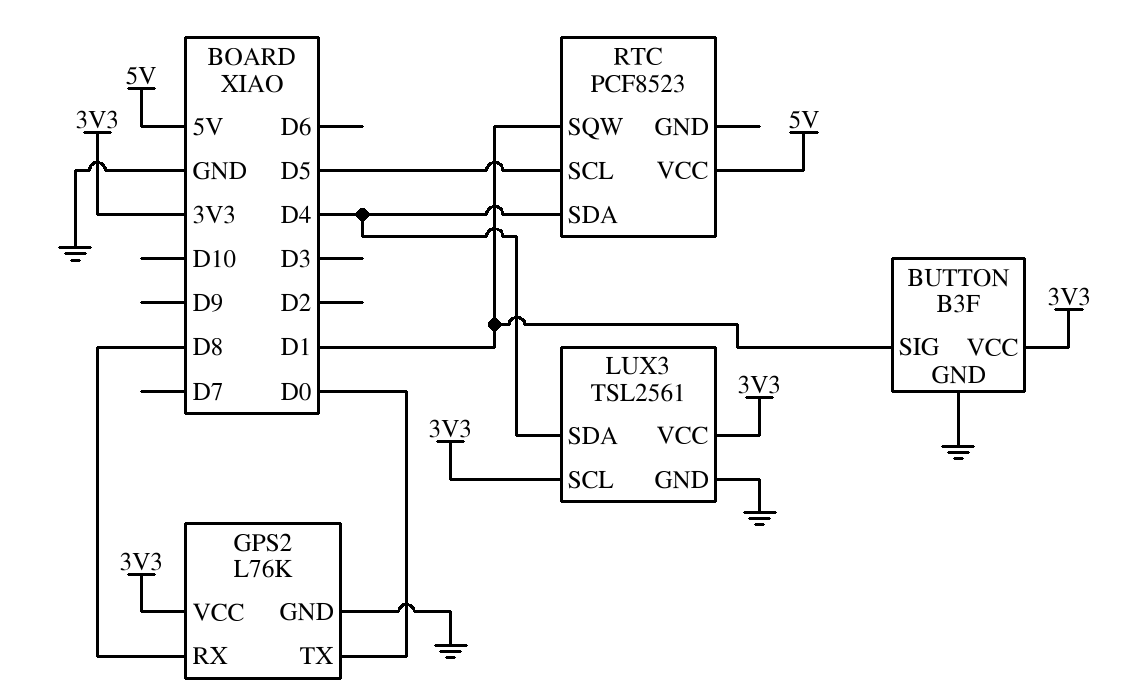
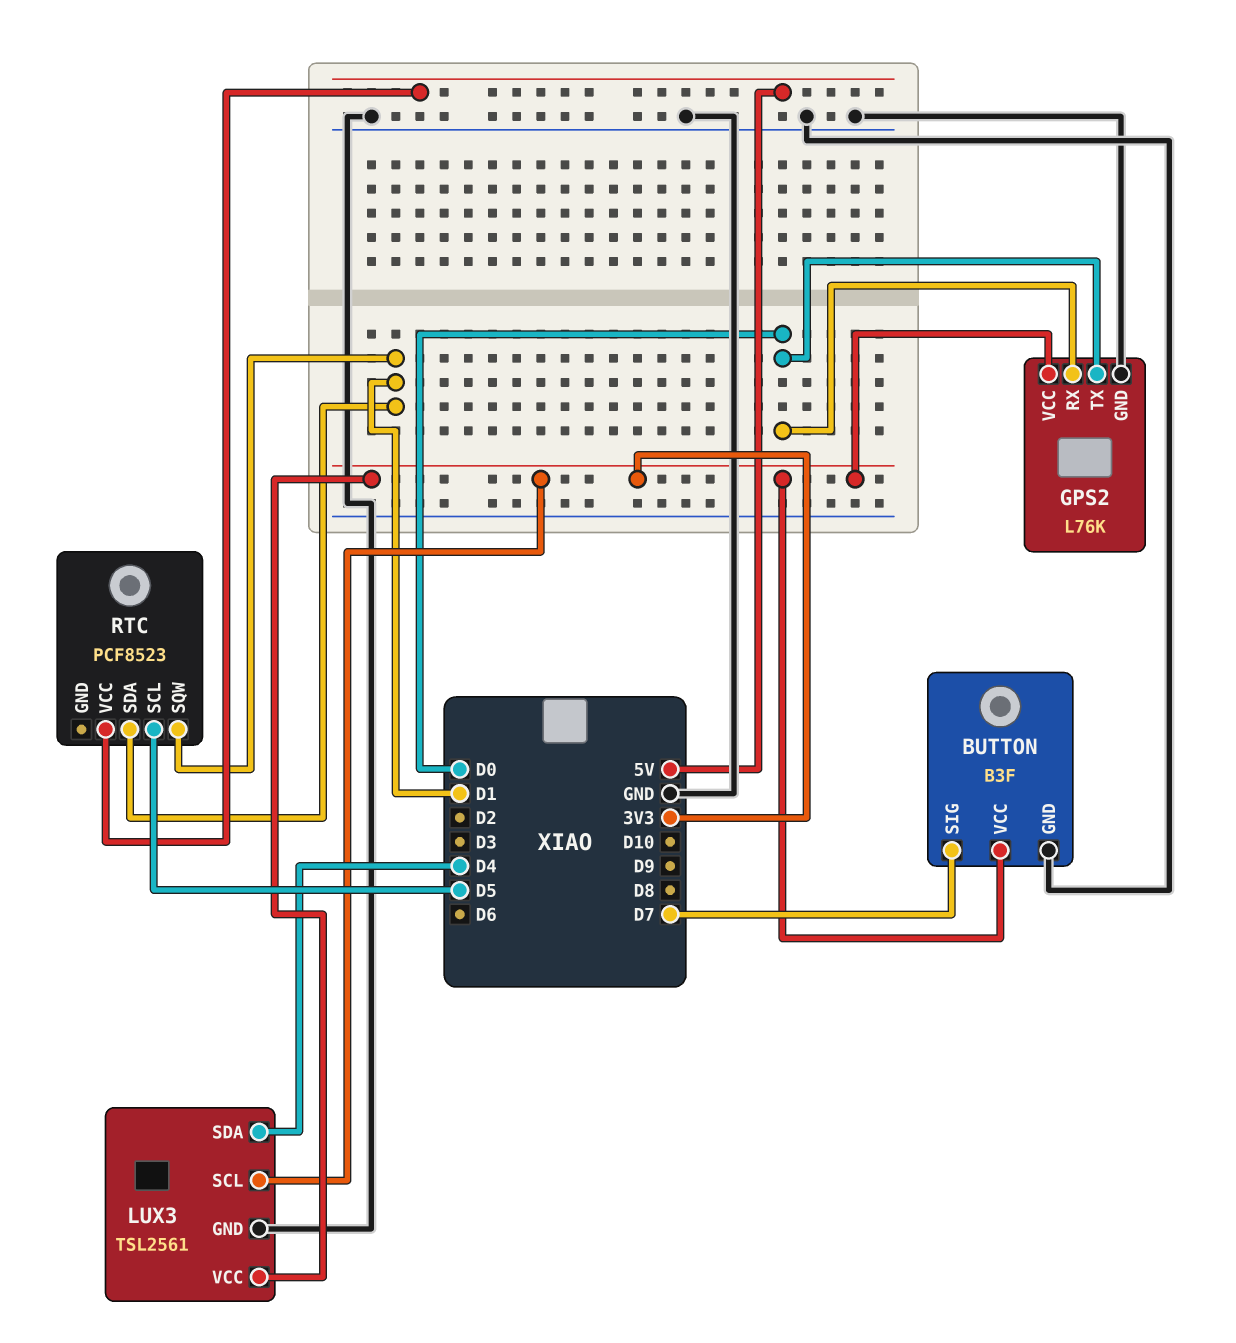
BUTTON pin SIG: D1 -> D7
GPS2 pin RX: D8 -> D0
RTC pin SDA: D4 -> D1

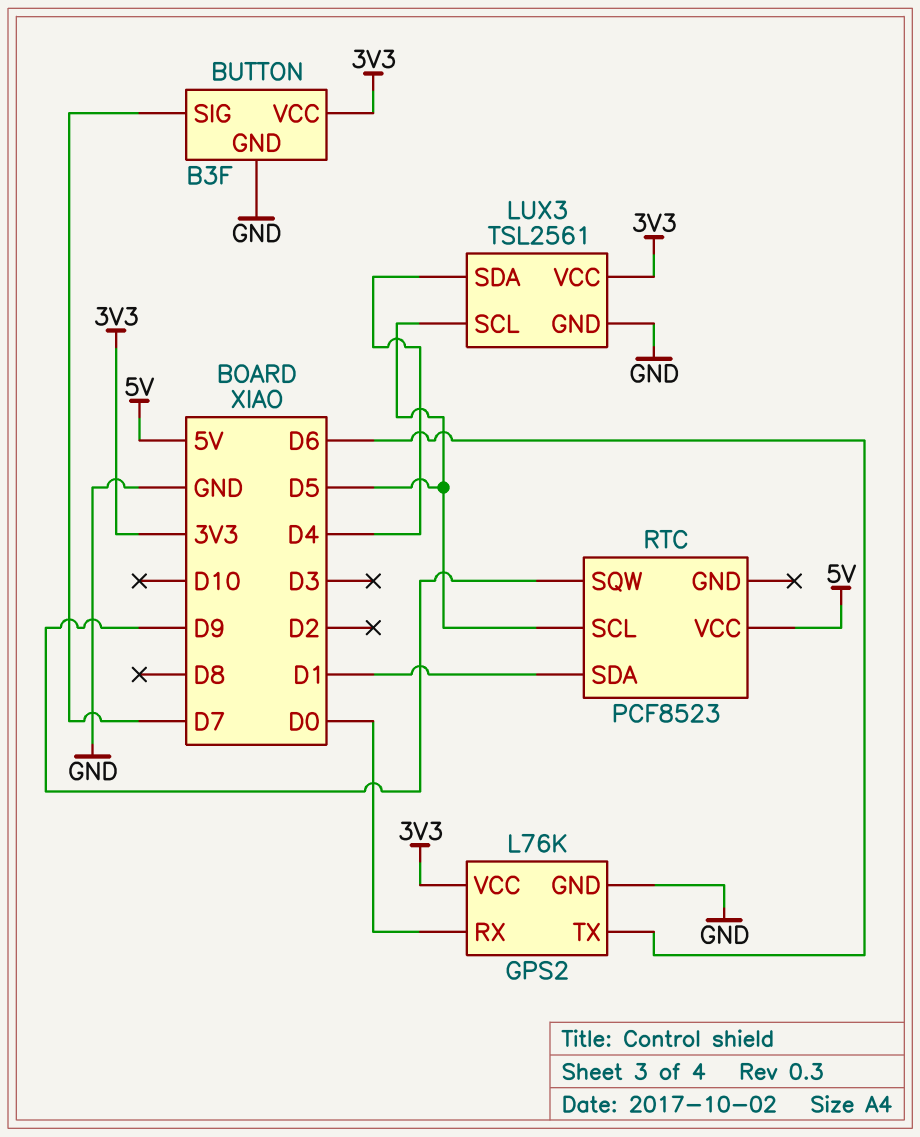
GPS2 pin TX: D0 -> D6
LUX3 pin SCL: 3V3 -> D5
RTC pin SQW: D1 -> D9

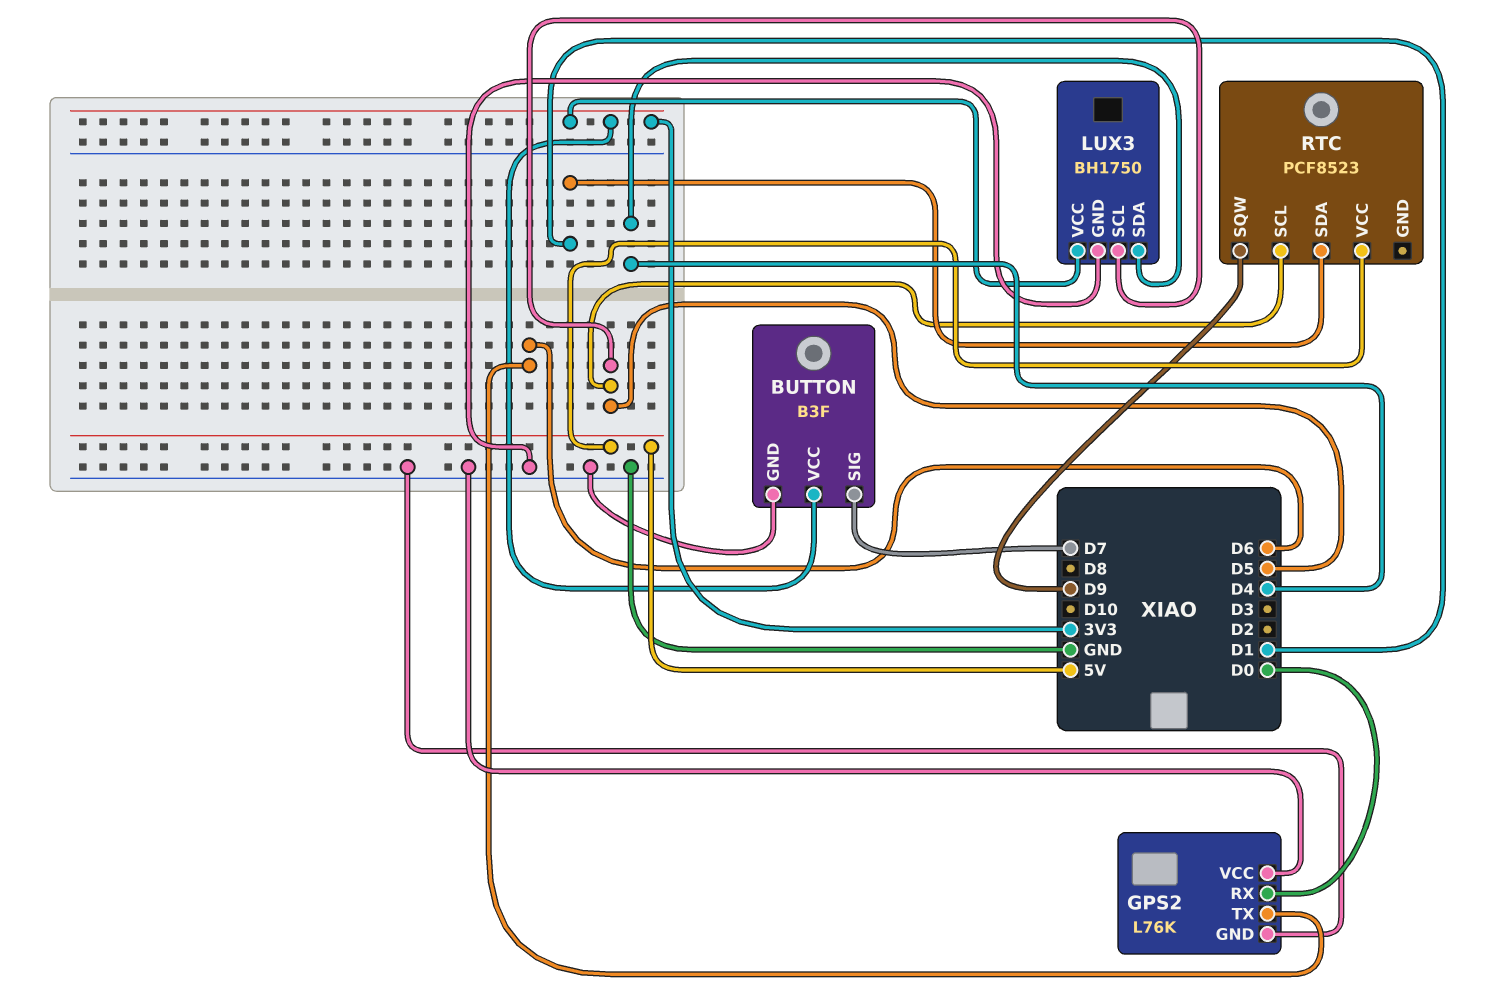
GPS2 pin VCC: 3V3 -> GND
LUX3: TSL2561 -> BH1750

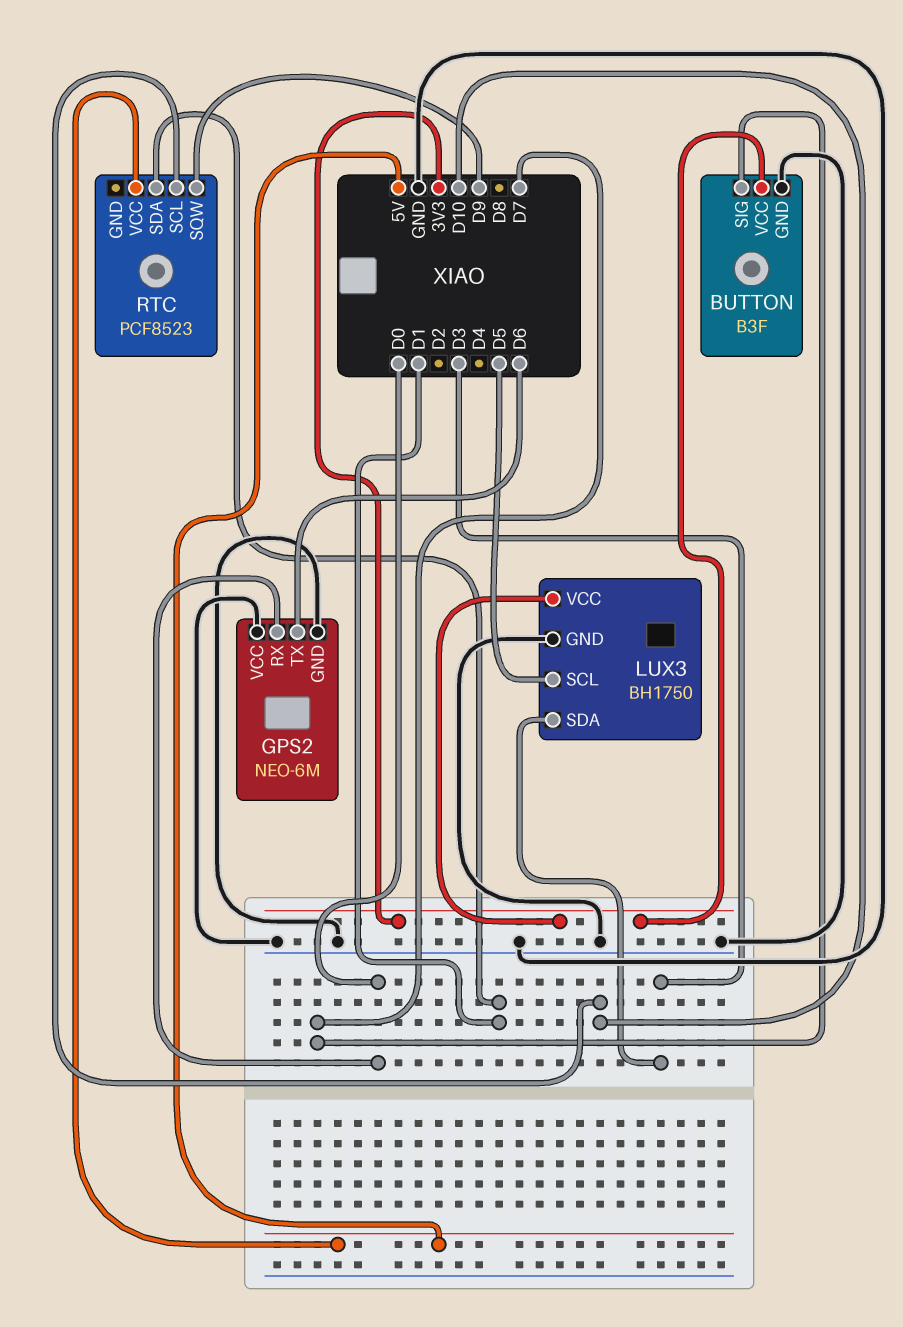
GPS2: L76K -> NEO-6M
LUX3 pin SDA: D4 -> D3
RTC pin SCL: D5 -> D10

